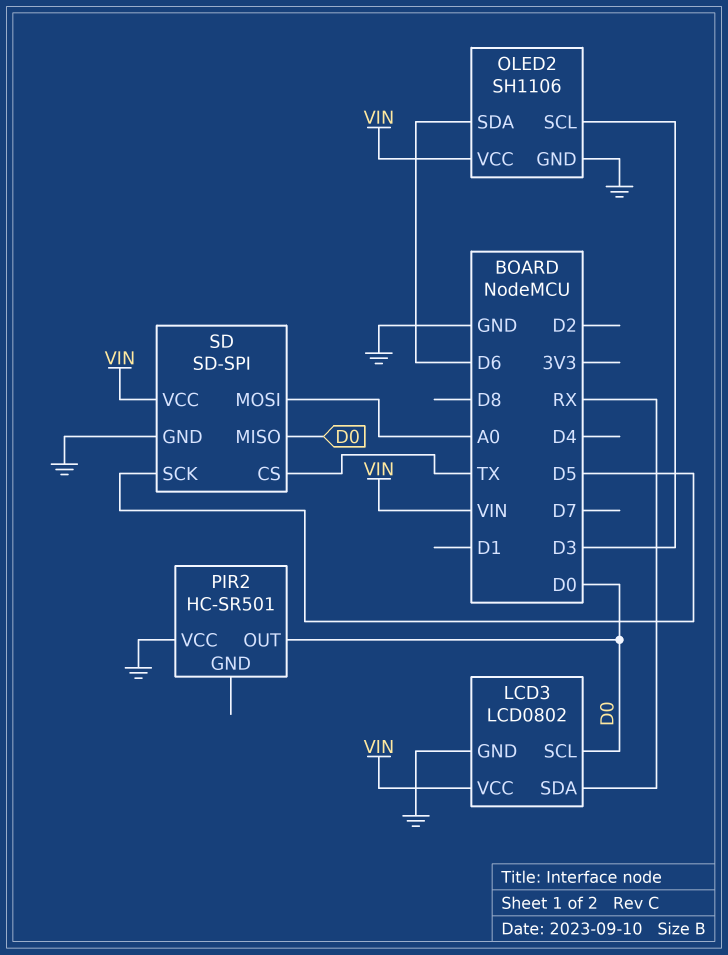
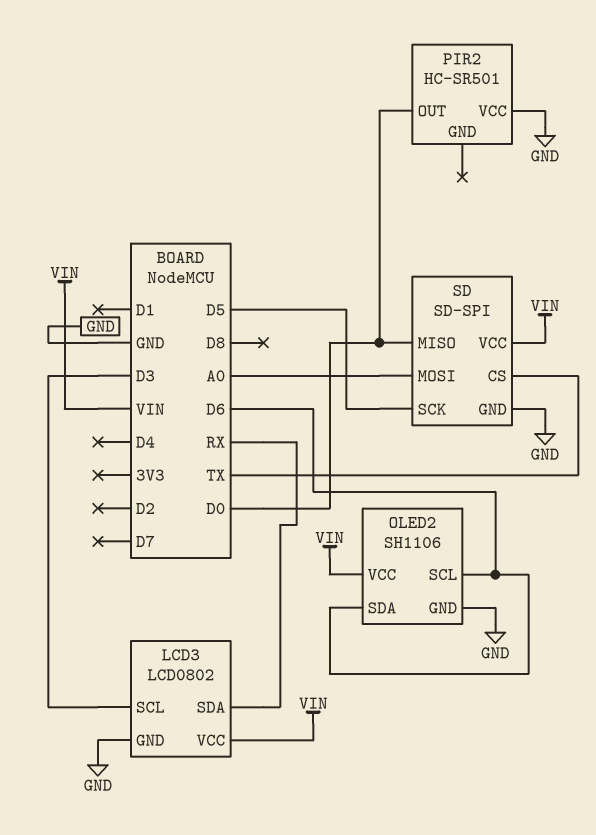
LCD3 pin SCL: D0 -> D3
OLED2 pin SCL: D3 -> D6

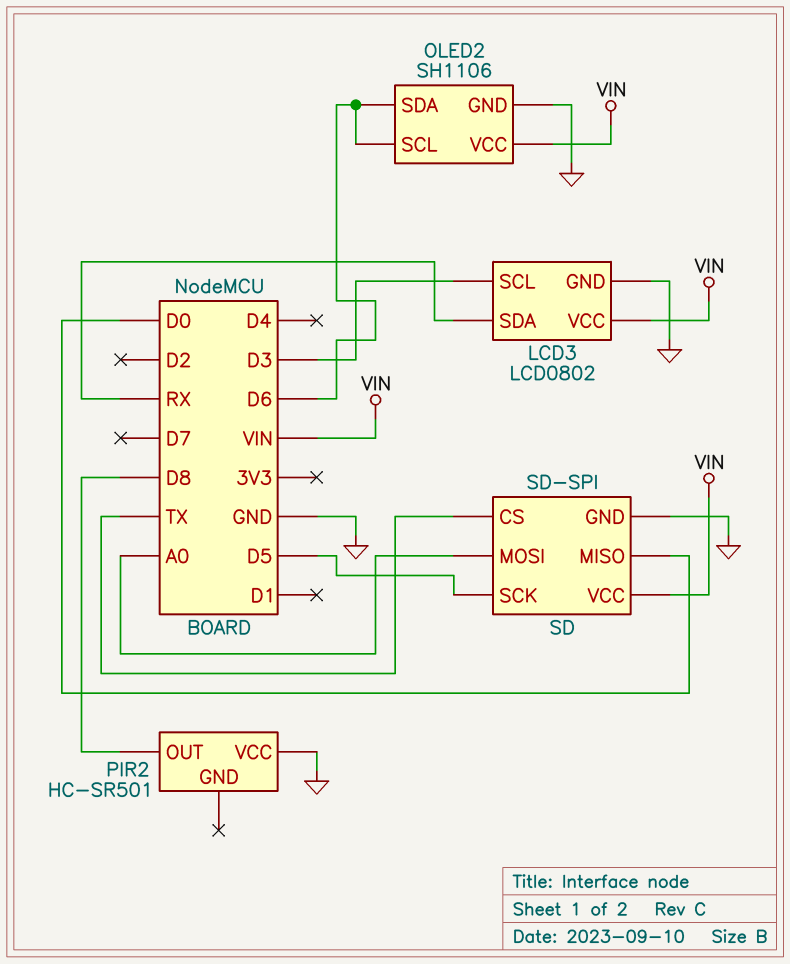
PIR2 pin OUT: D0 -> D8

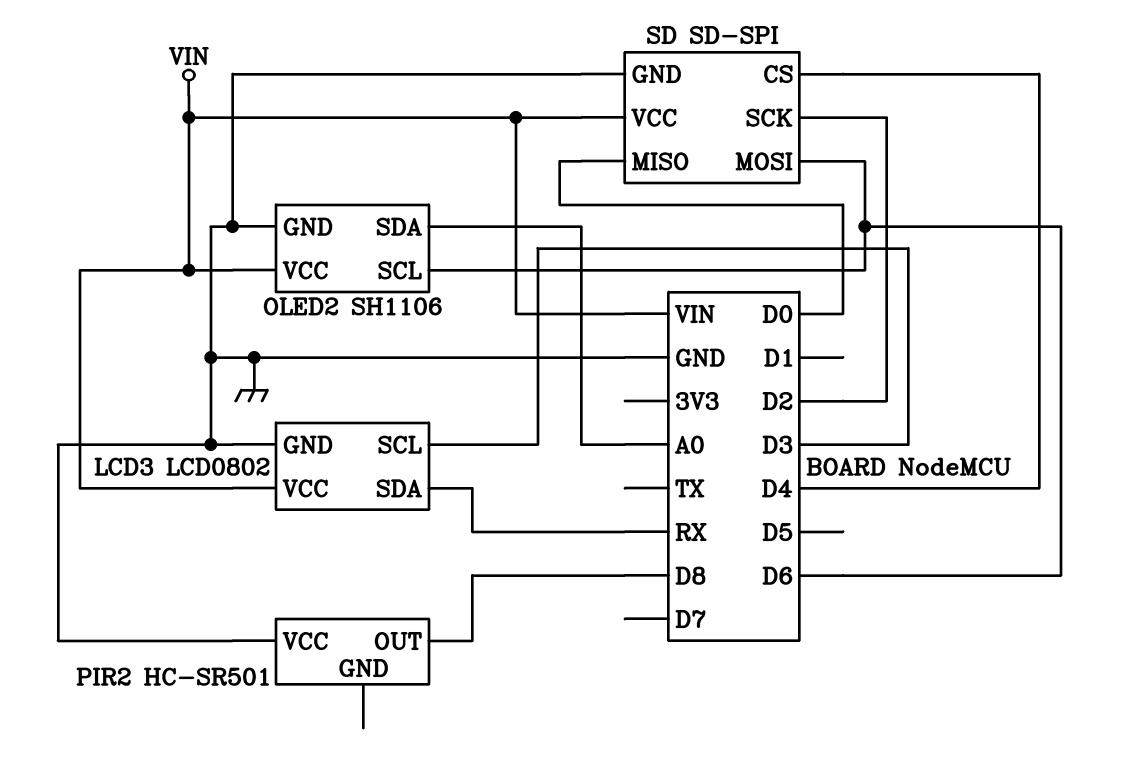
OLED2 pin SDA: D6 -> A0
SD pin CS: TX -> D4
SD pin MOSI: A0 -> D6
SD pin SCK: D5 -> D2

